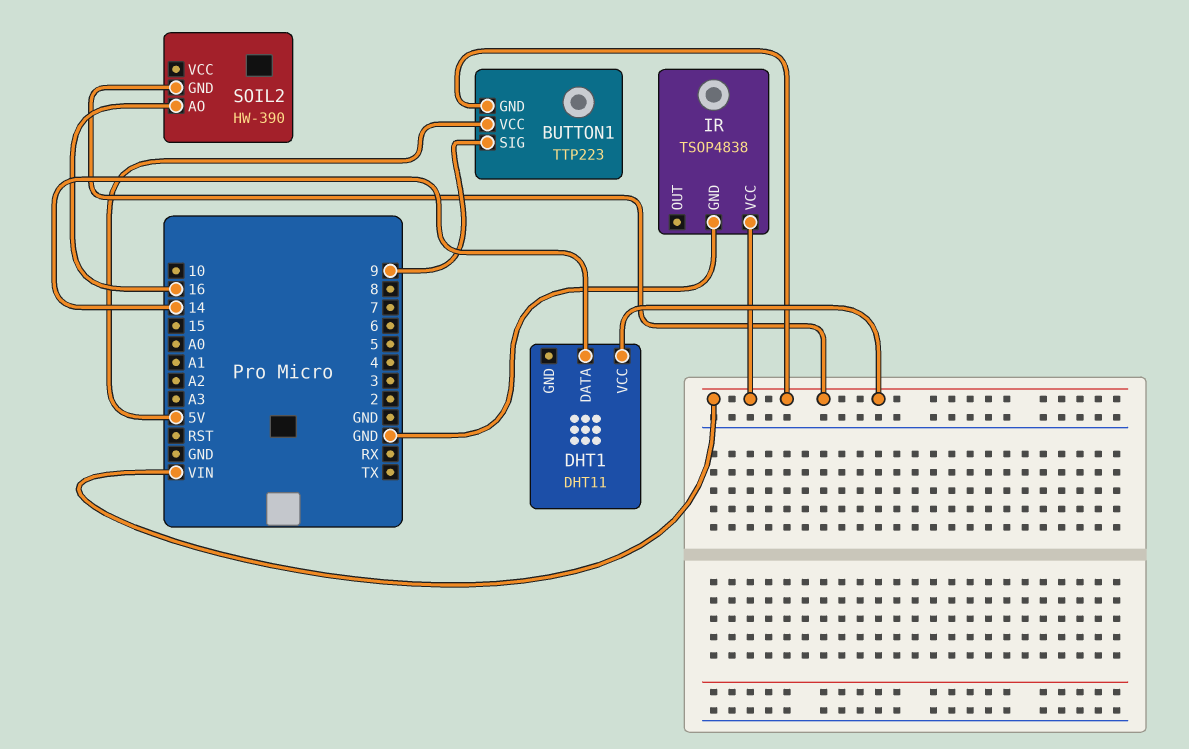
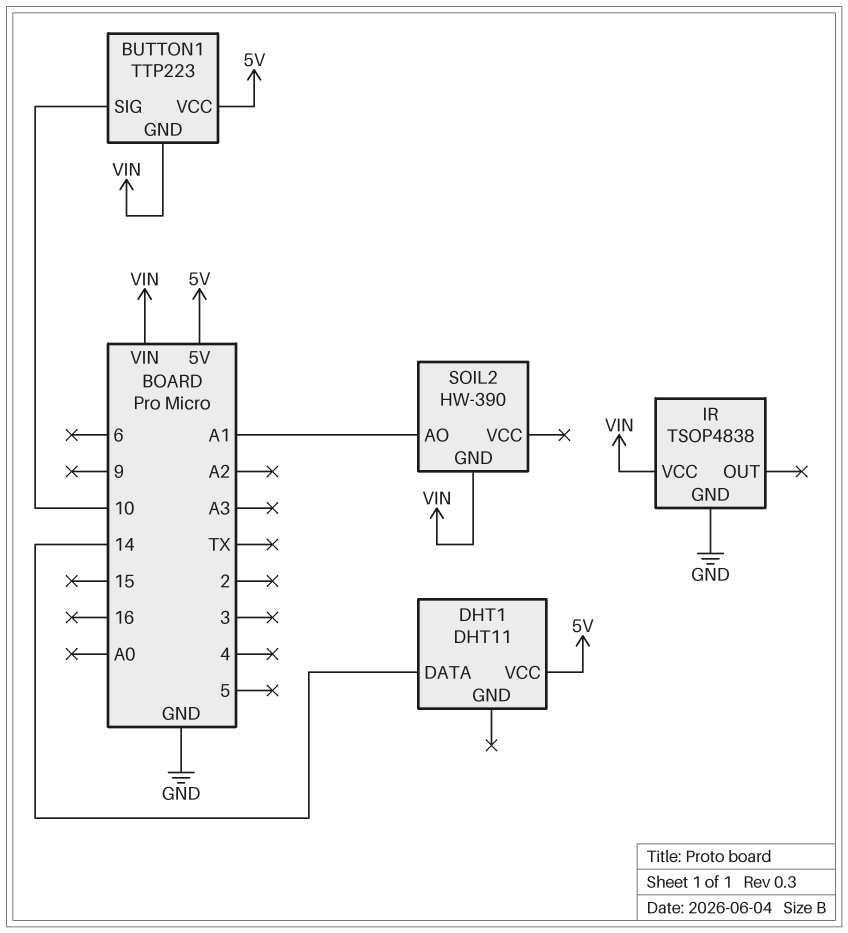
BUTTON1 pin SIG: 9 -> 10
DHT1 pin VCC: VIN -> 5V
SOIL2 pin AO: 16 -> A1

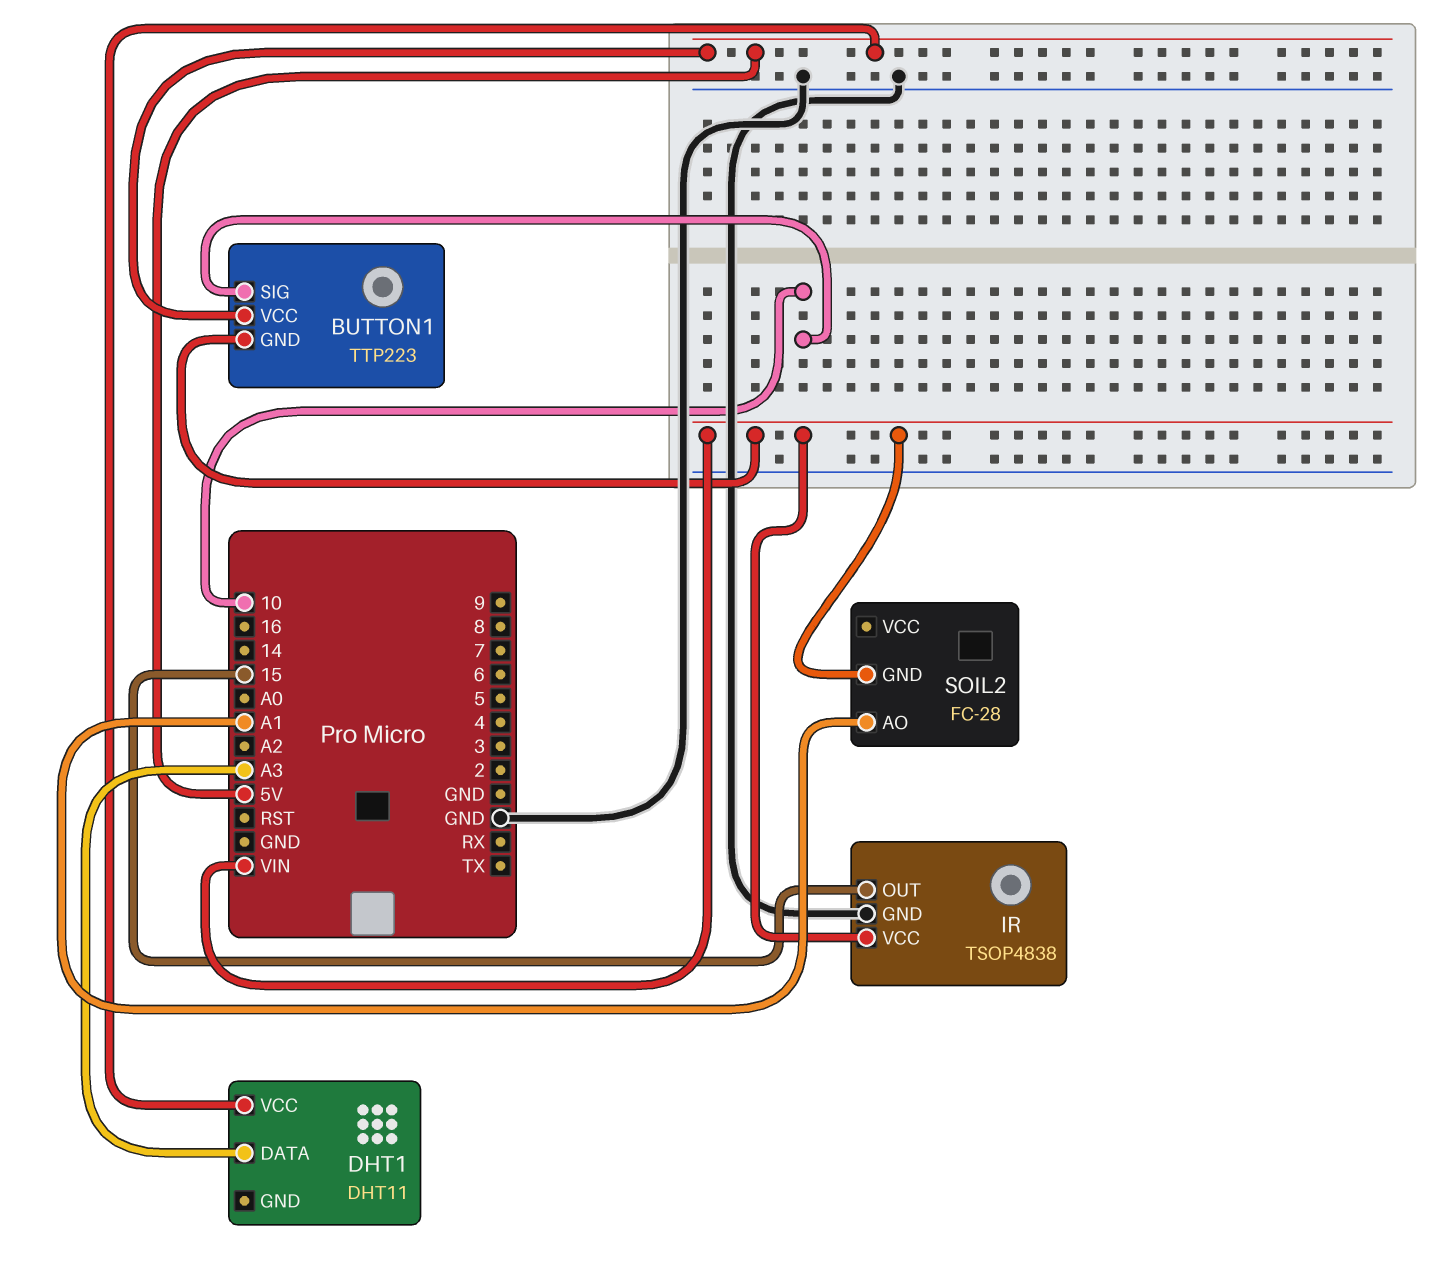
DHT1 pin DATA: 14 -> A3
IR pin OUT: none -> 15
SOIL2: HW-390 -> FC-28

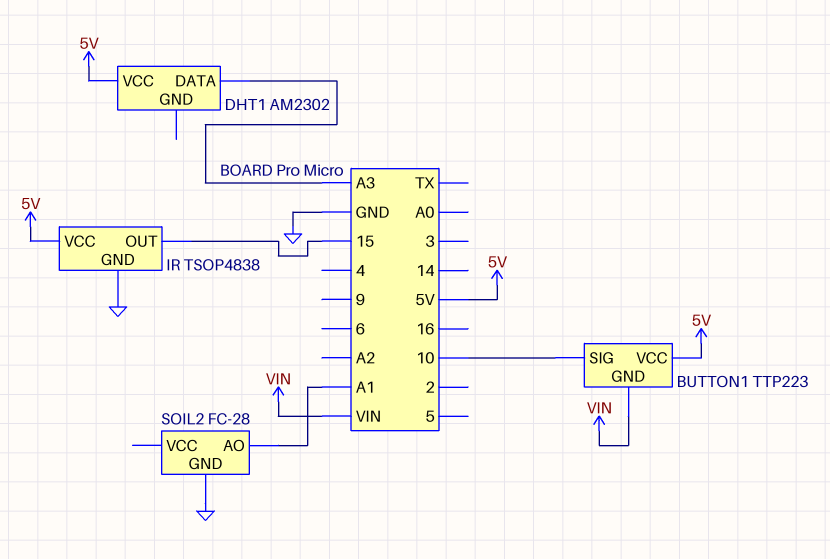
DHT1: DHT11 -> AM2302
IR pin VCC: VIN -> 5V
SOIL2 pin GND: VIN -> GND

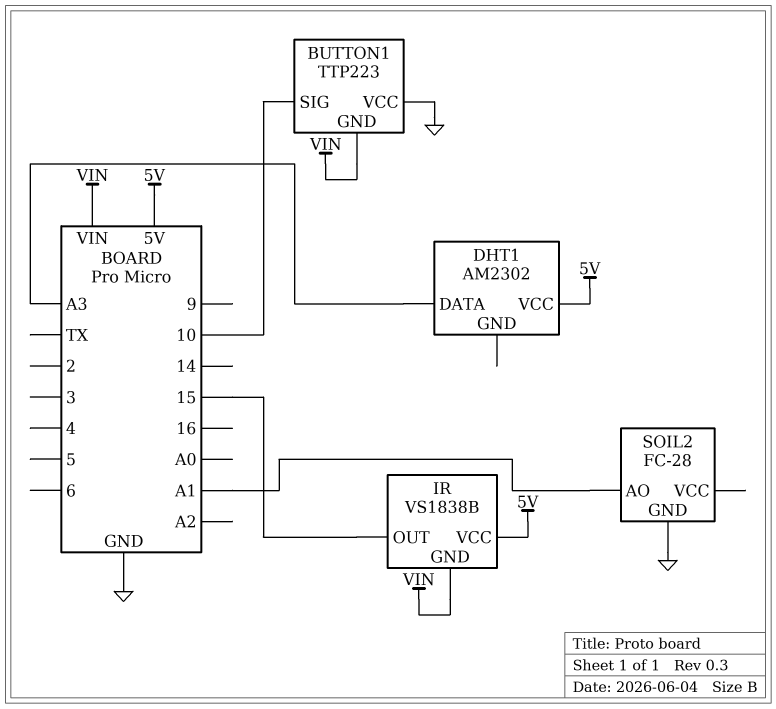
BUTTON1 pin VCC: 5V -> GND
IR: TSOP4838 -> VS1838B
IR pin GND: GND -> VIN

